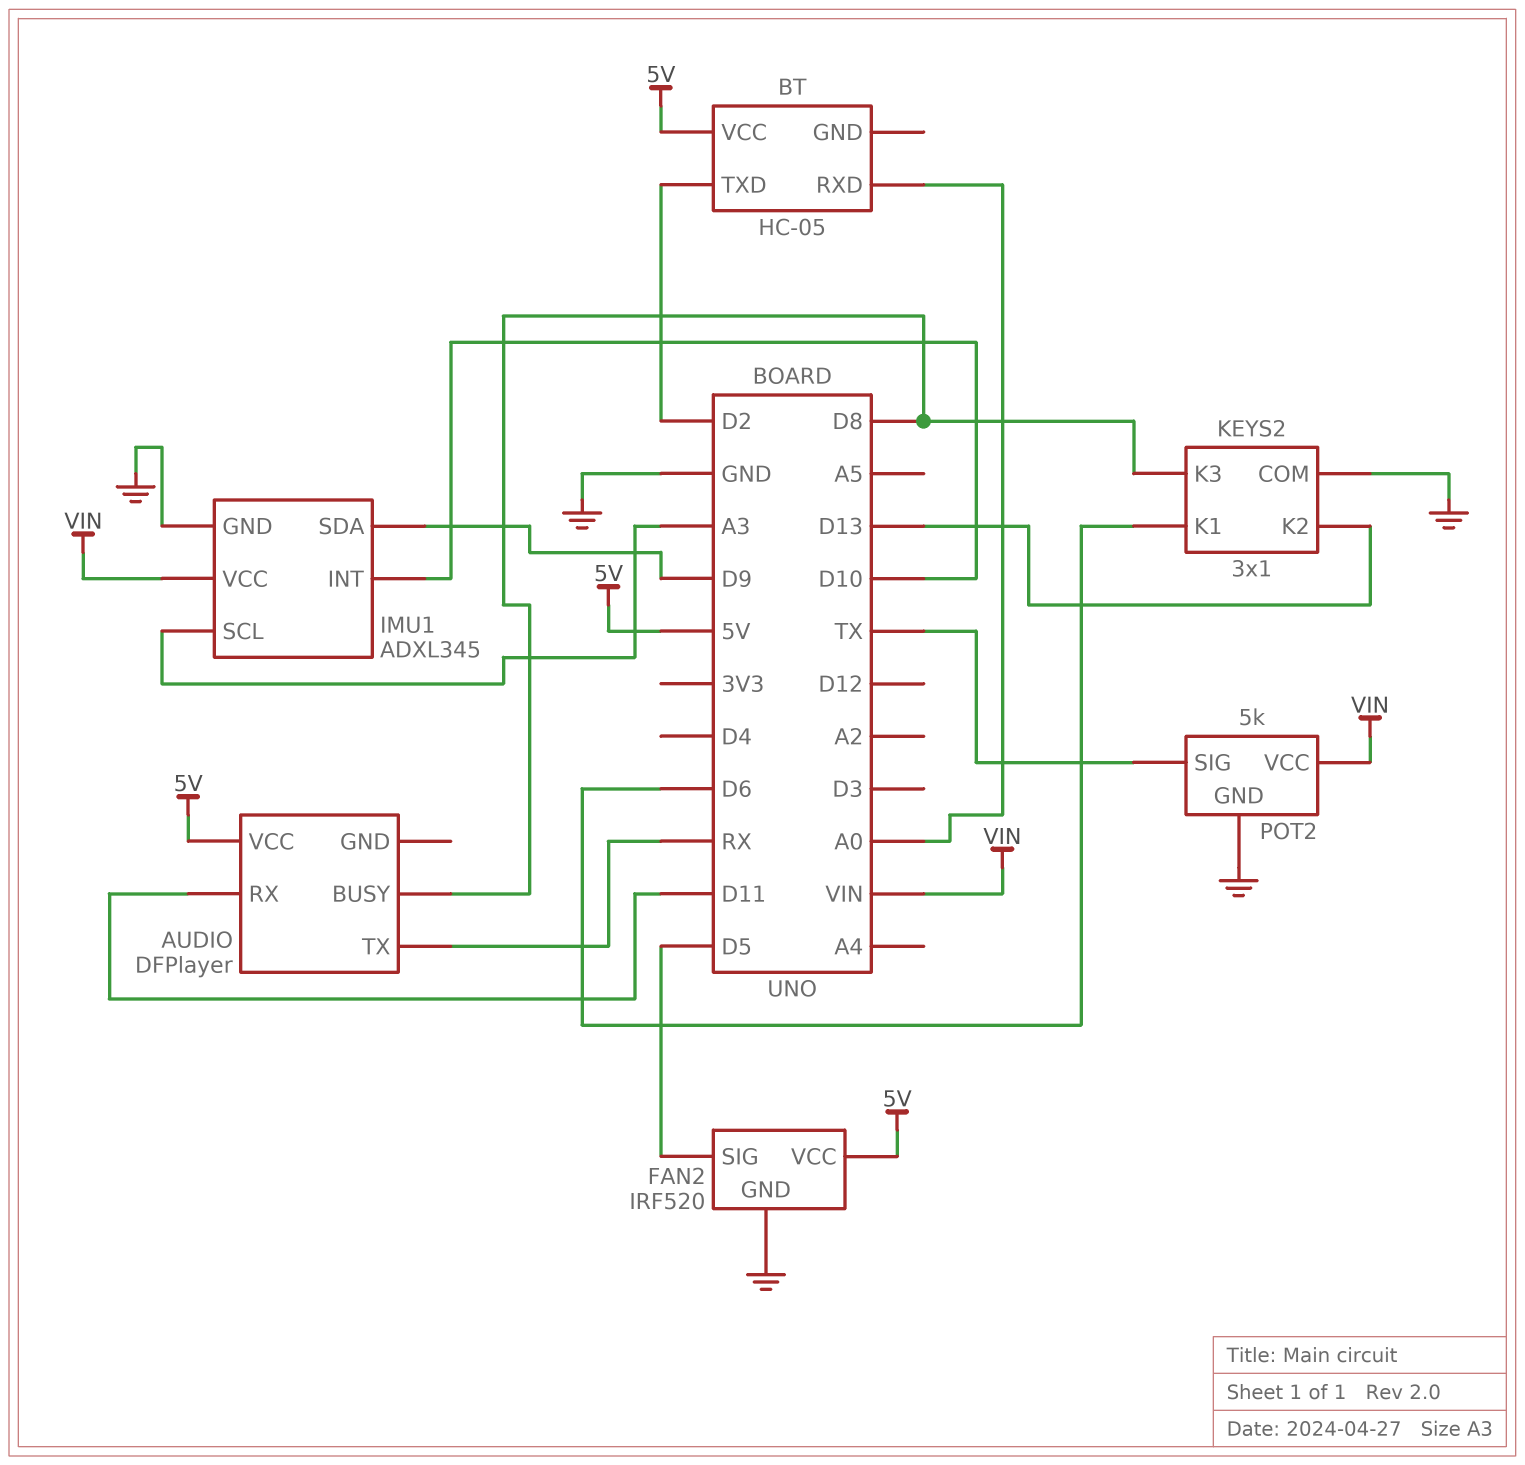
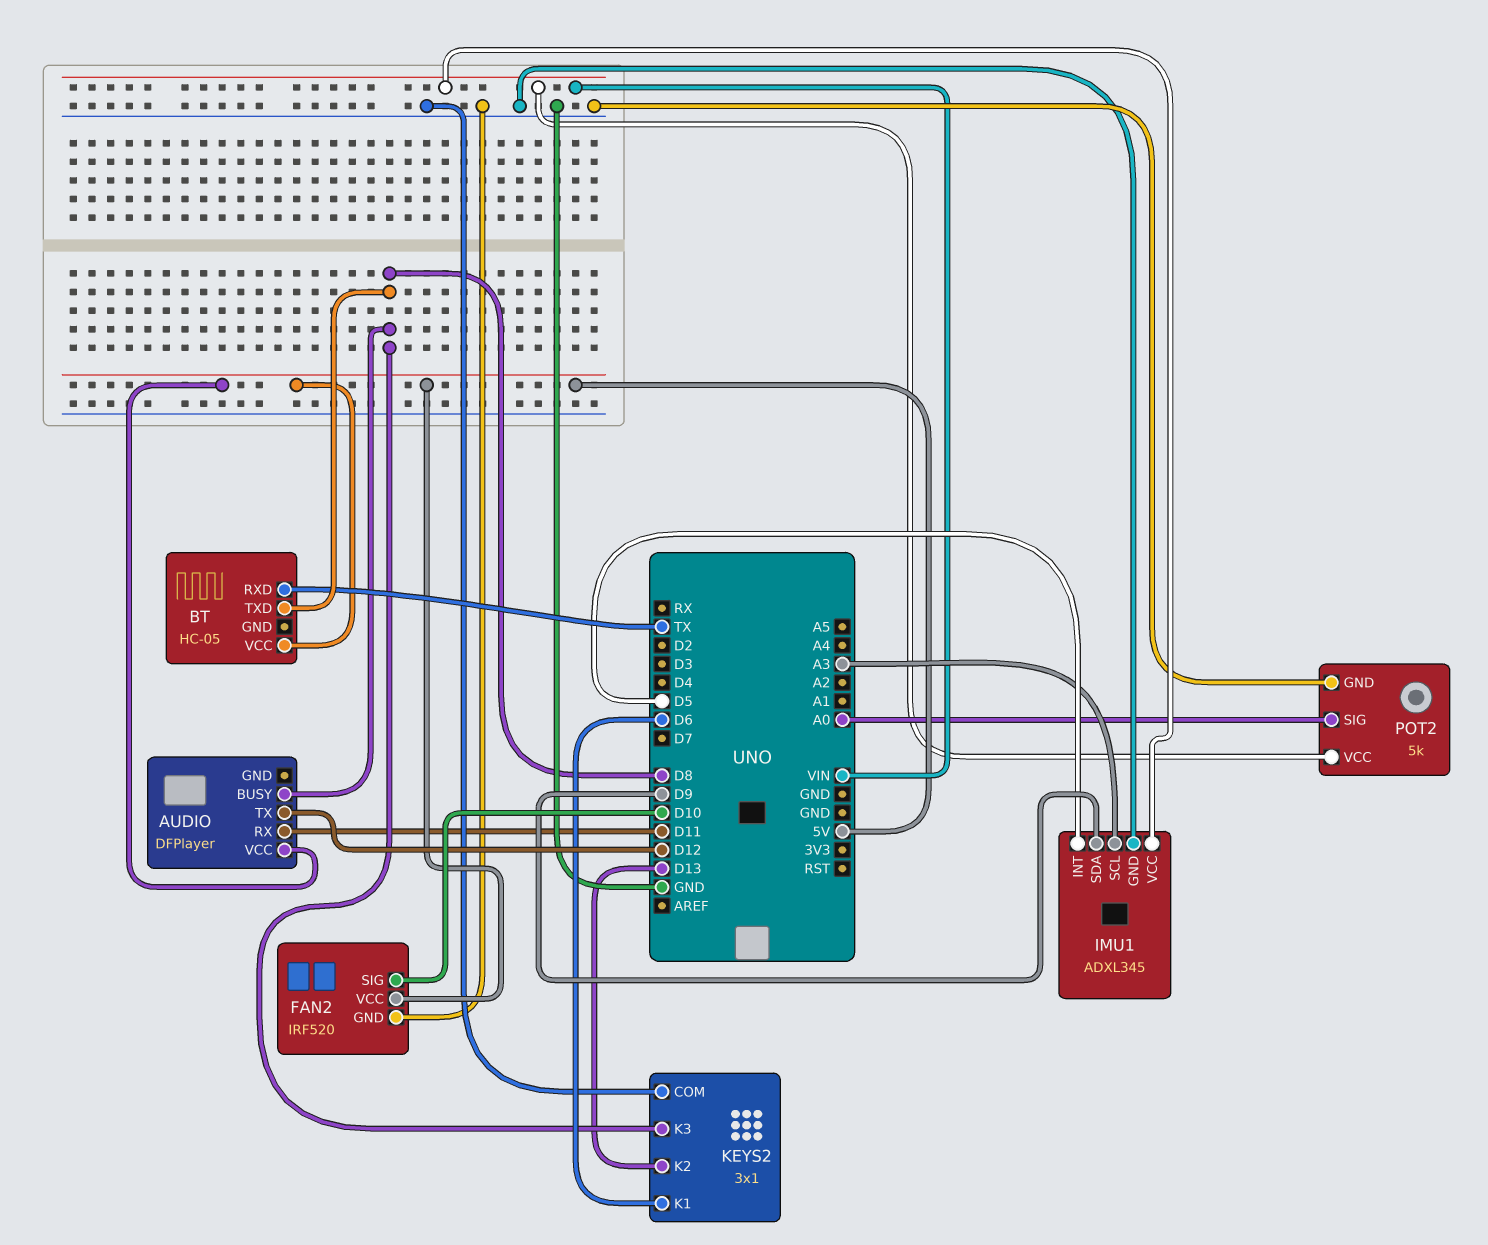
AUDIO pin TX: RX -> D12
BT pin RXD: A0 -> TX
BT pin TXD: D2 -> D8
FAN2 pin SIG: D5 -> D10
IMU1 pin INT: D10 -> D5
POT2 pin SIG: TX -> A0

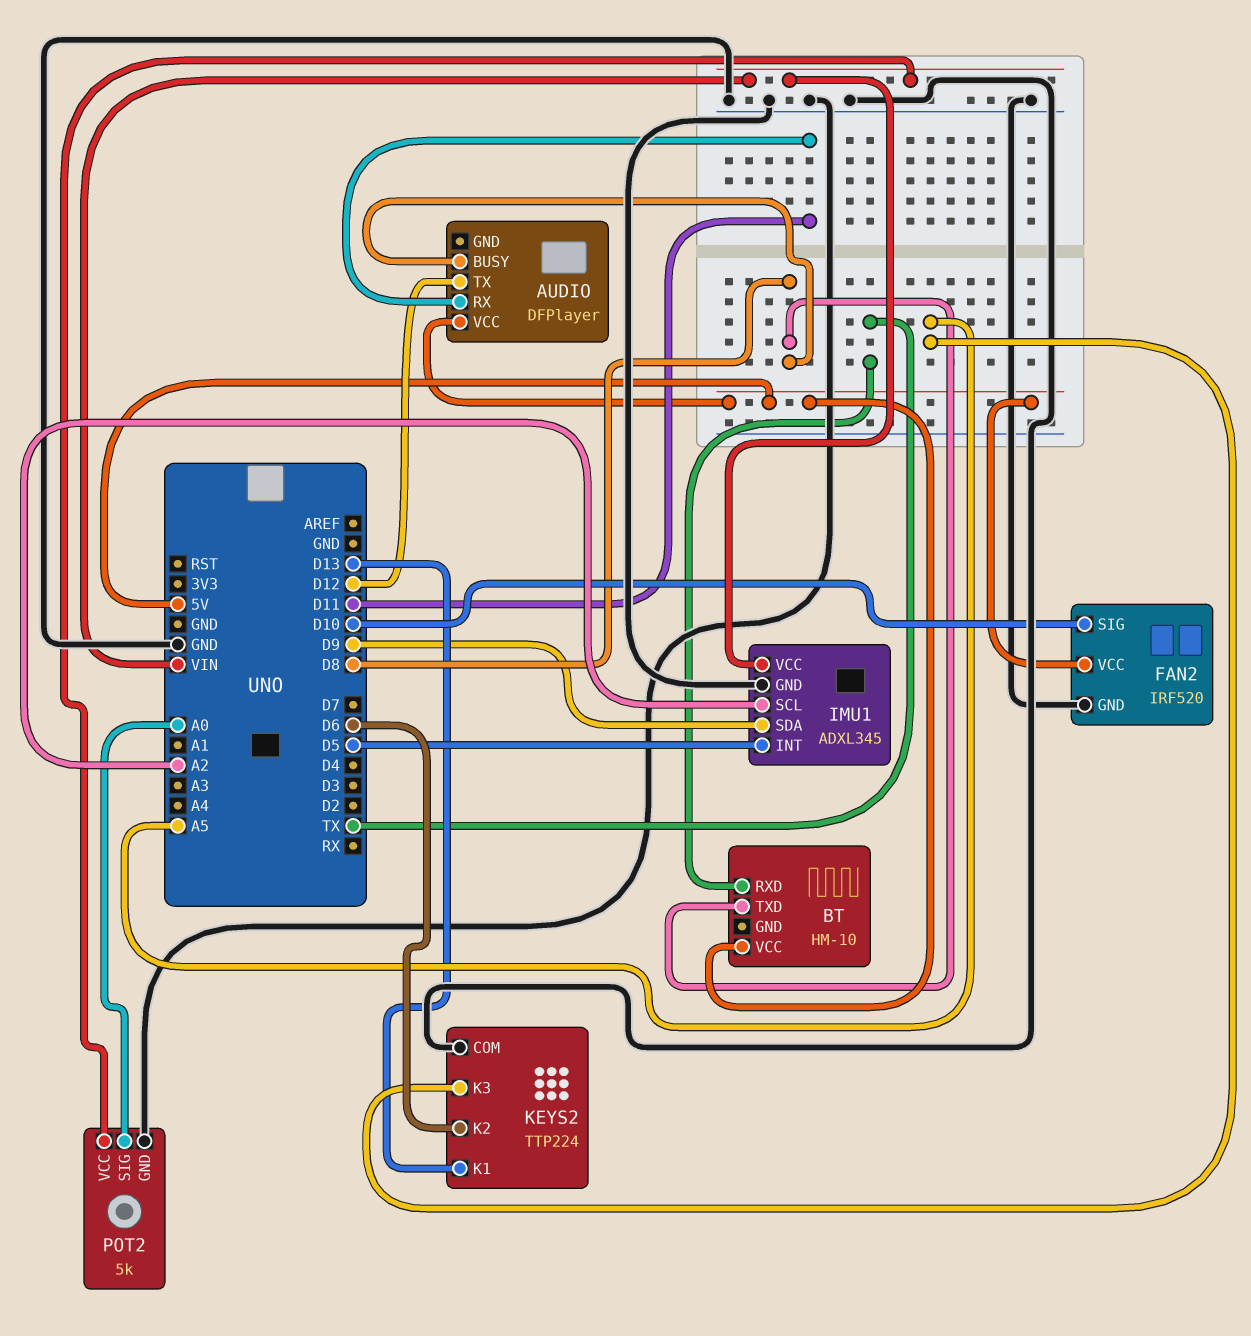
BT: HC-05 -> HM-10
IMU1 pin SCL: A3 -> A2
KEYS2: 3x1 -> TTP224
KEYS2 pin K1: D6 -> D13
KEYS2 pin K2: D13 -> D6
KEYS2 pin K3: D8 -> A5

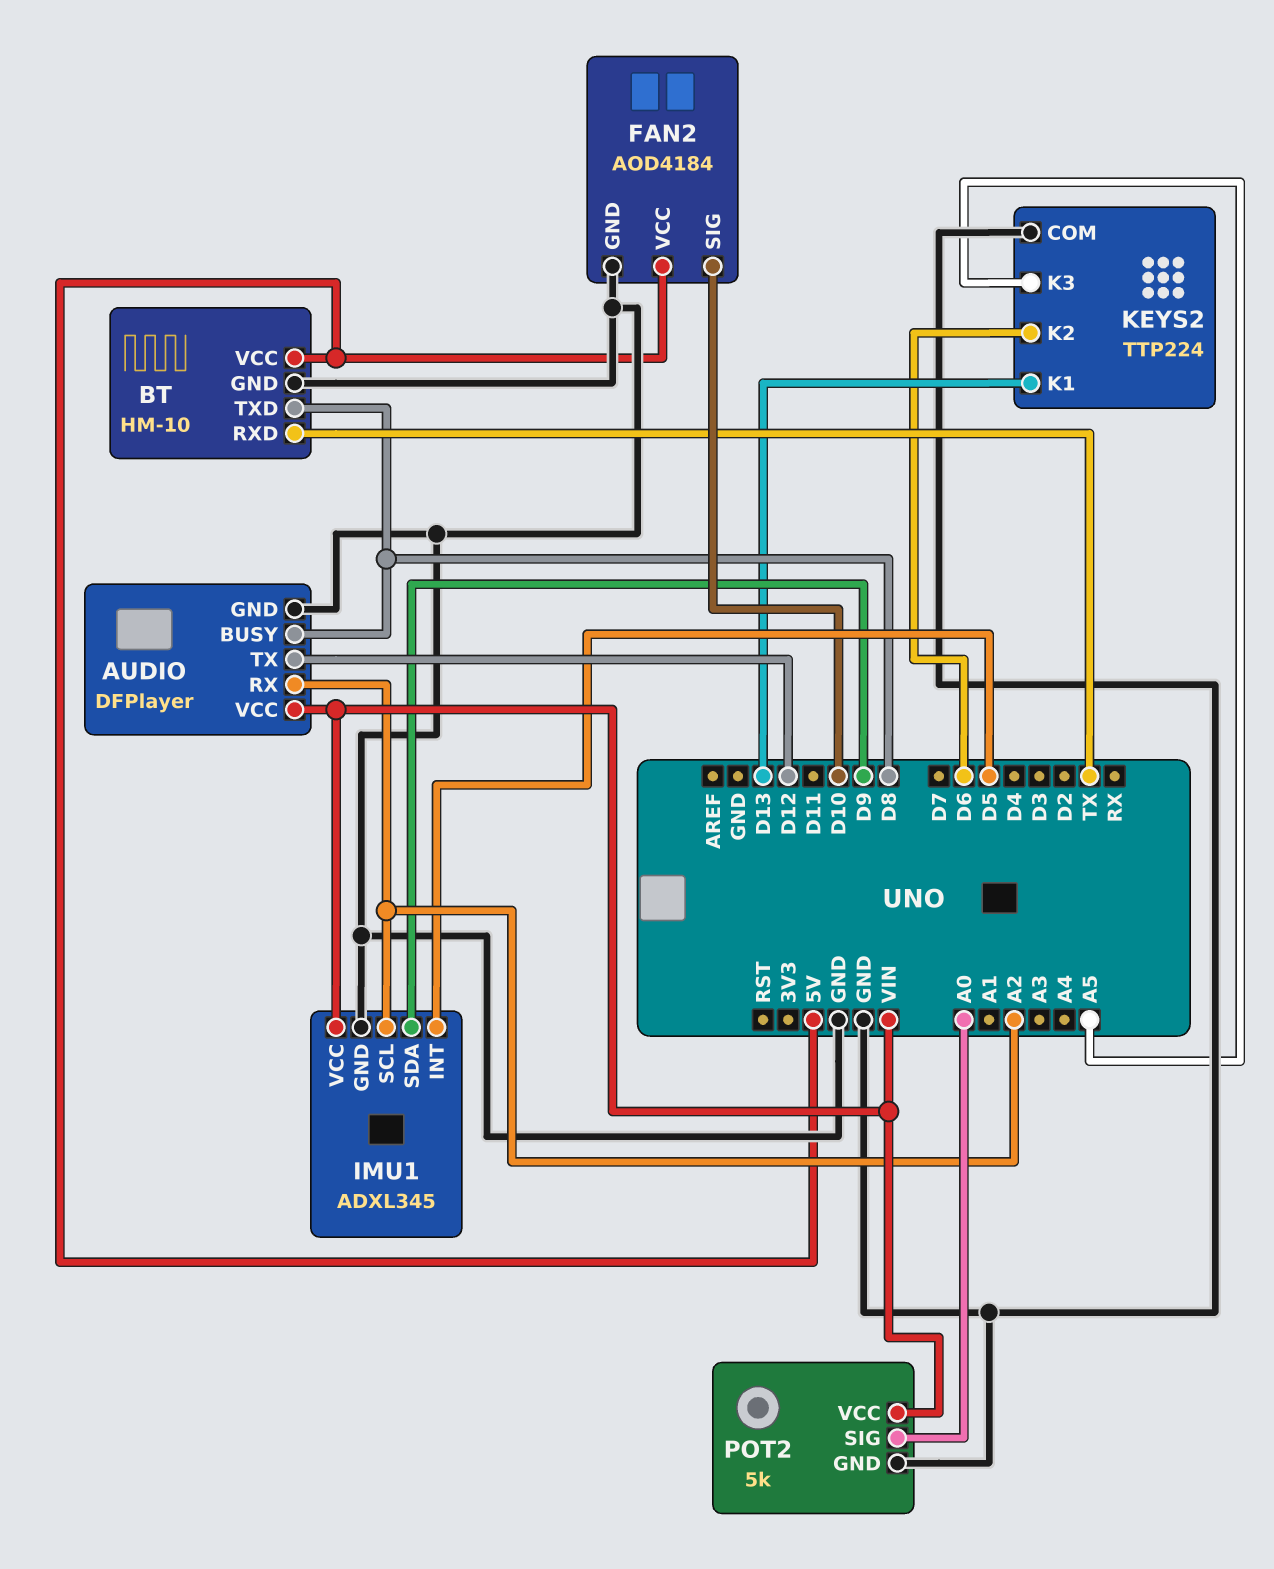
AUDIO pin GND: none -> GND
AUDIO pin RX: D11 -> A2
AUDIO pin VCC: 5V -> VIN
BT pin GND: none -> GND
FAN2: IRF520 -> AOD4184

